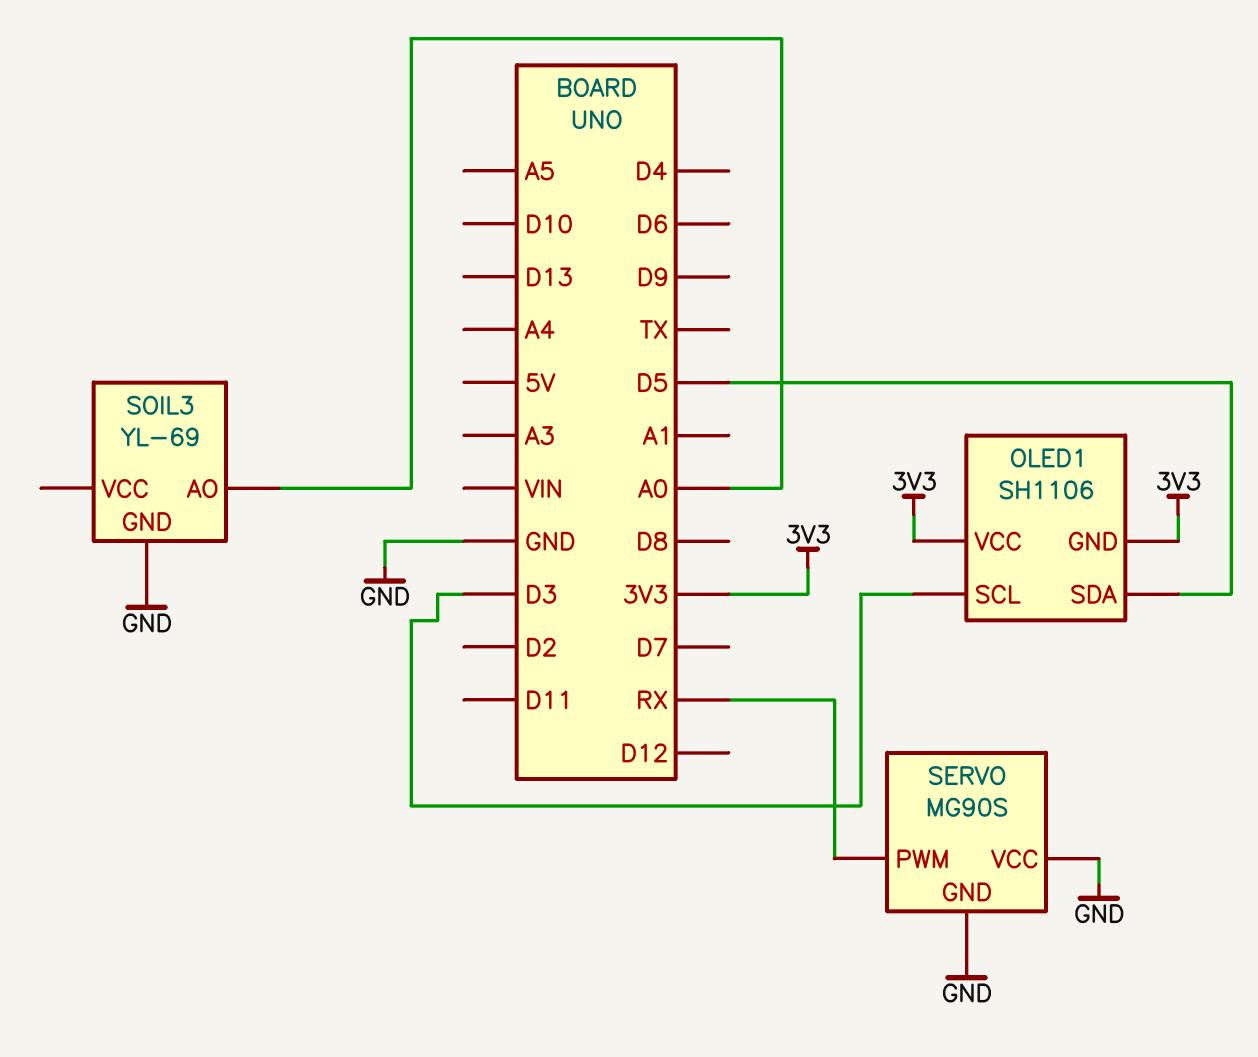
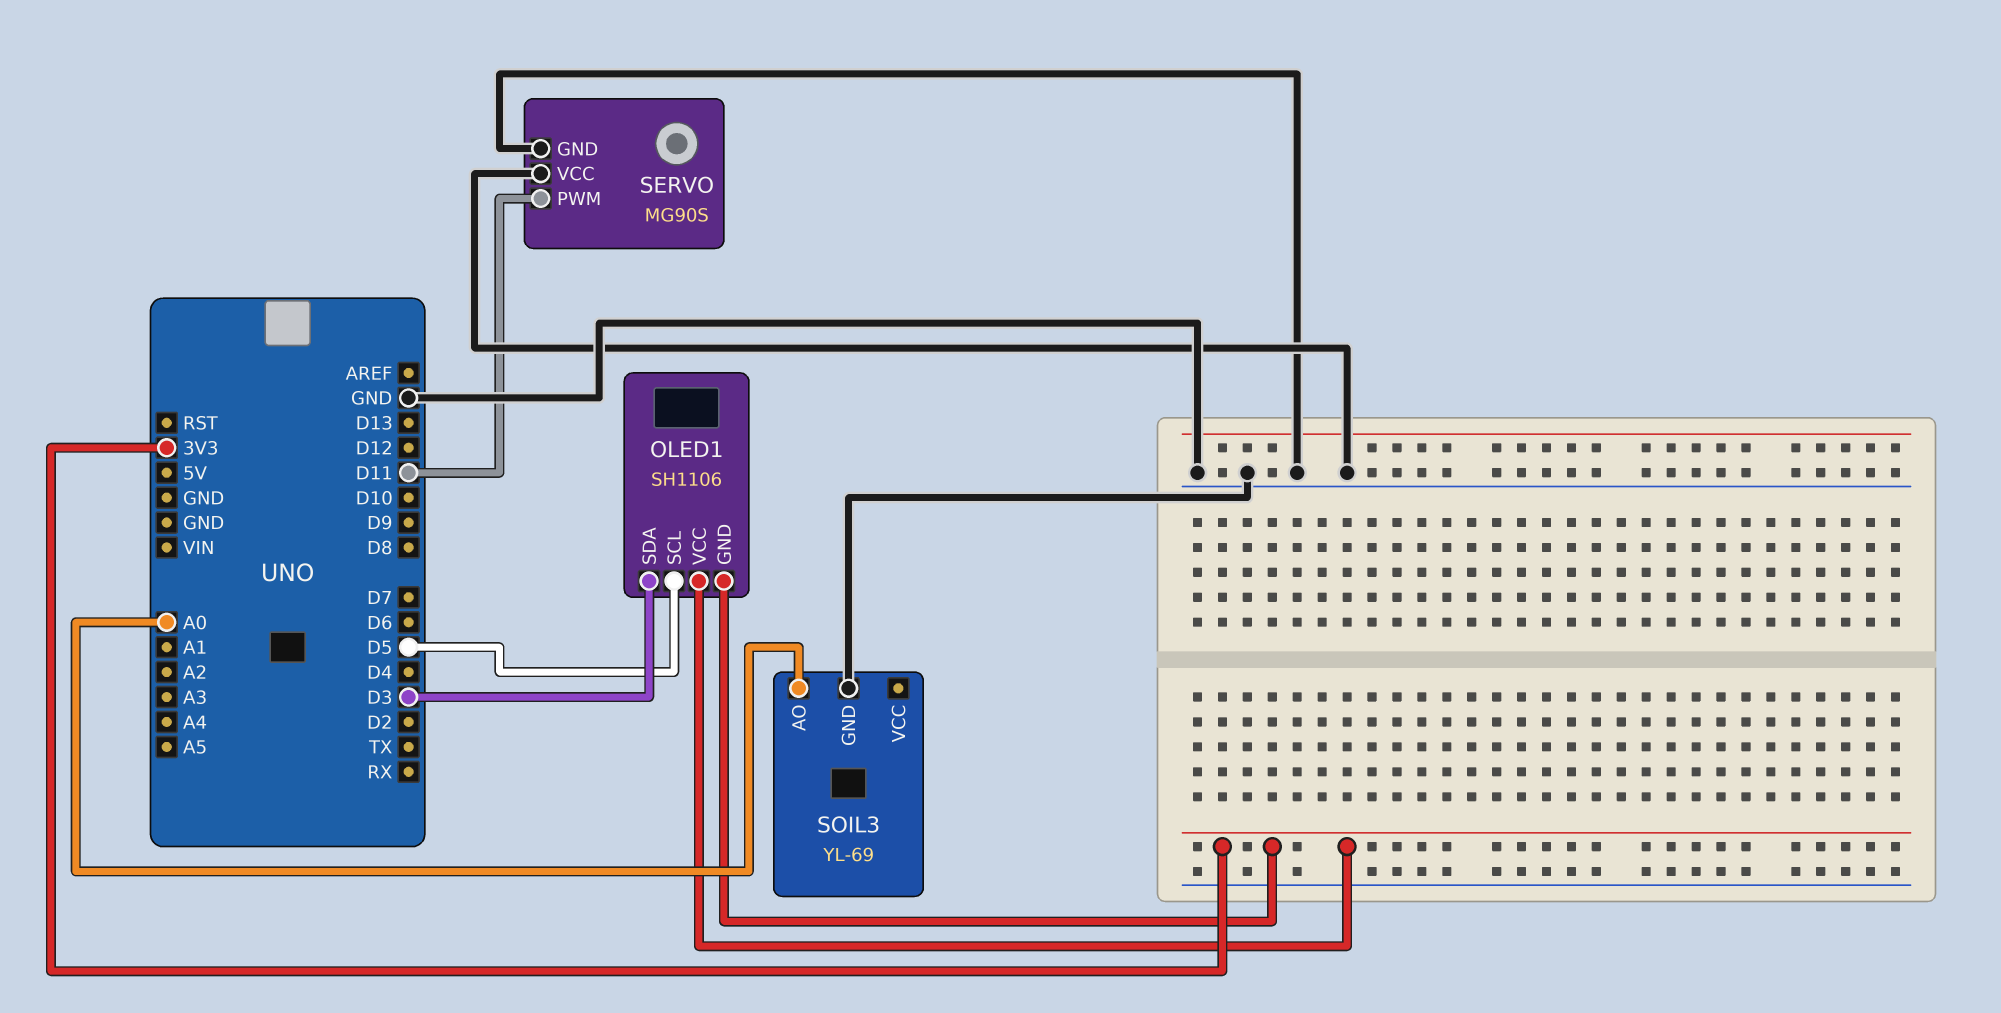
OLED1 pin SCL: D3 -> D5
OLED1 pin SDA: D5 -> D3
SERVO pin PWM: RX -> D11

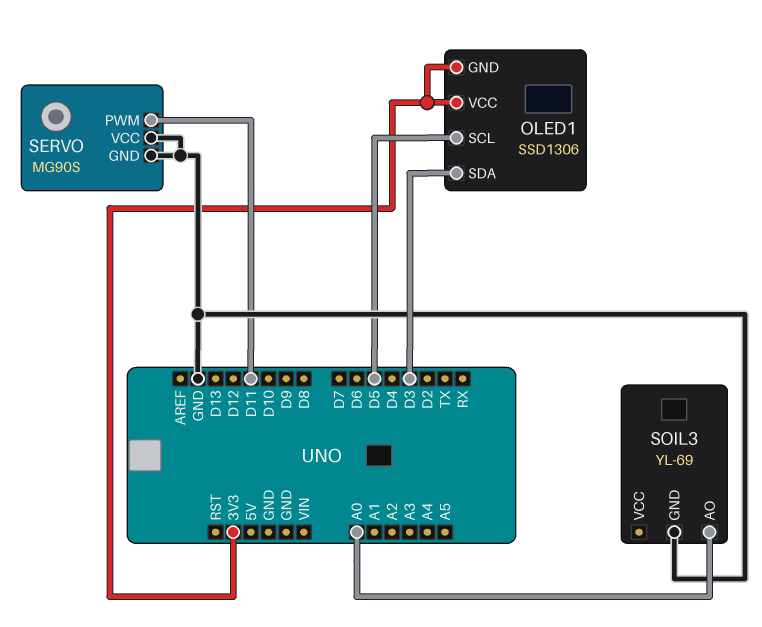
OLED1: SH1106 -> SSD1306

